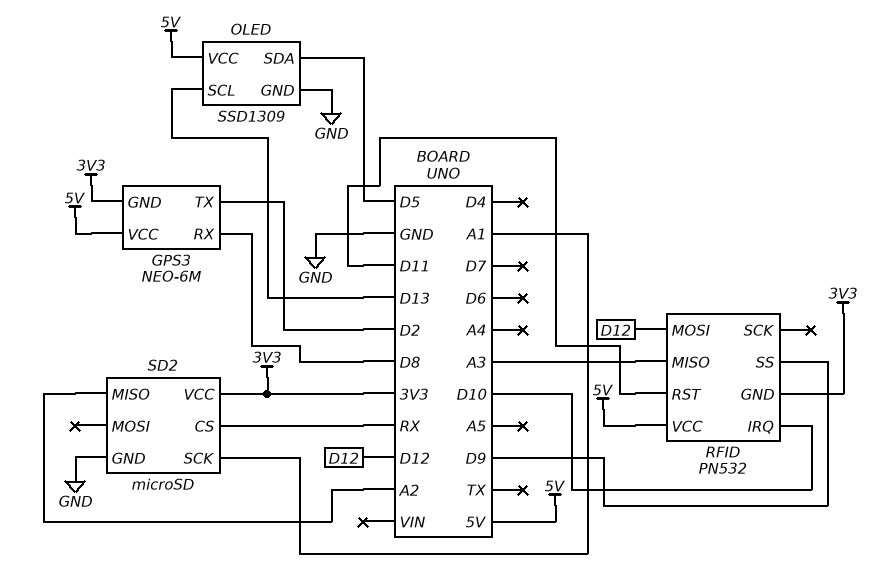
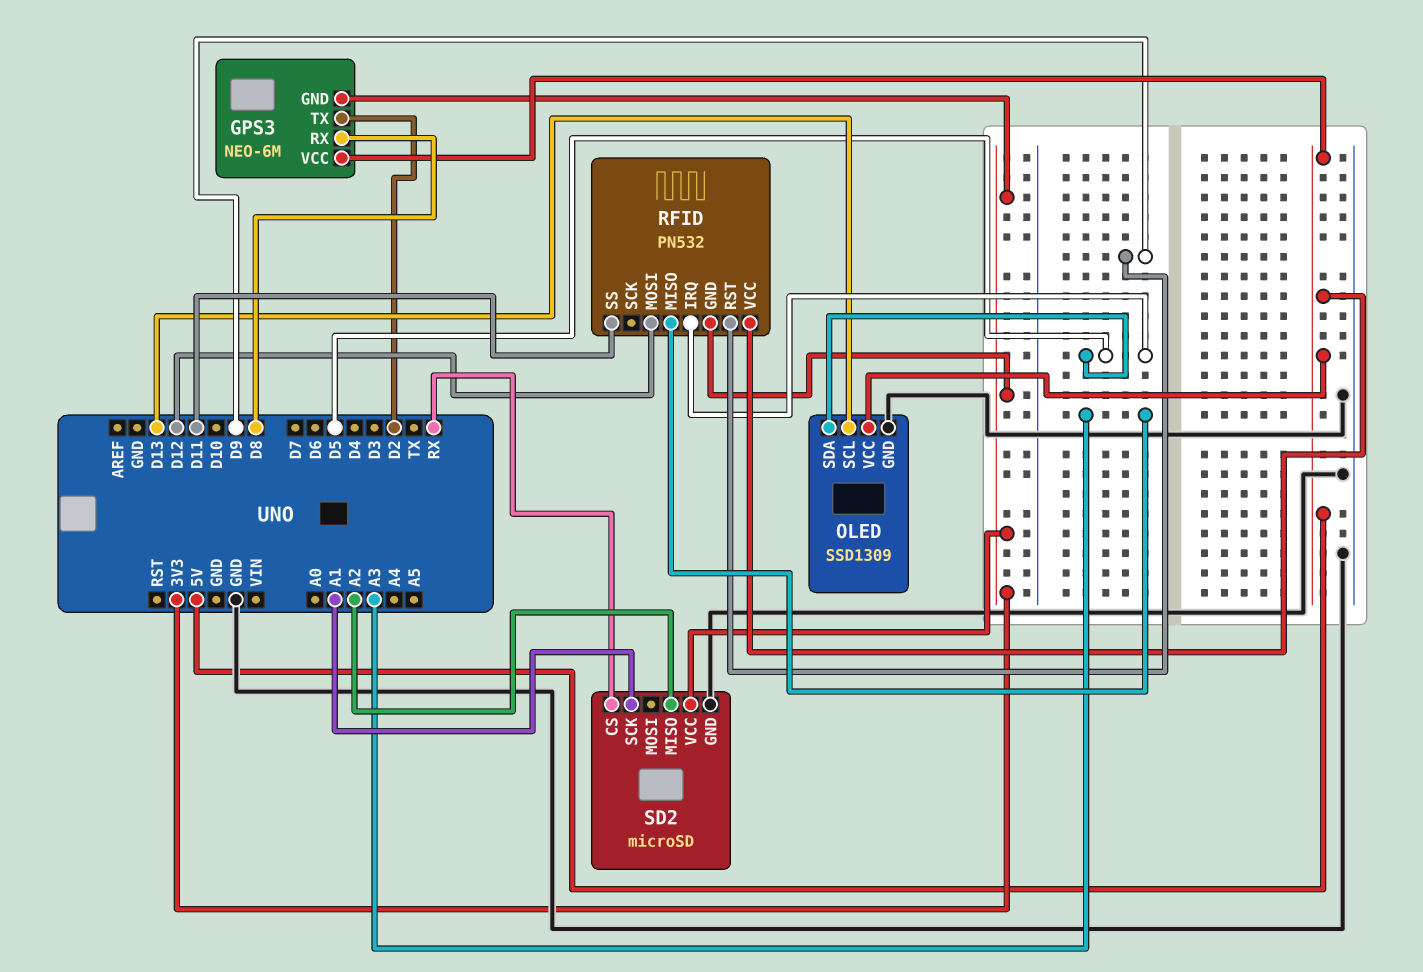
RFID pin IRQ: D10 -> D5
RFID pin RST: D11 -> D9
RFID pin SS: D9 -> D11

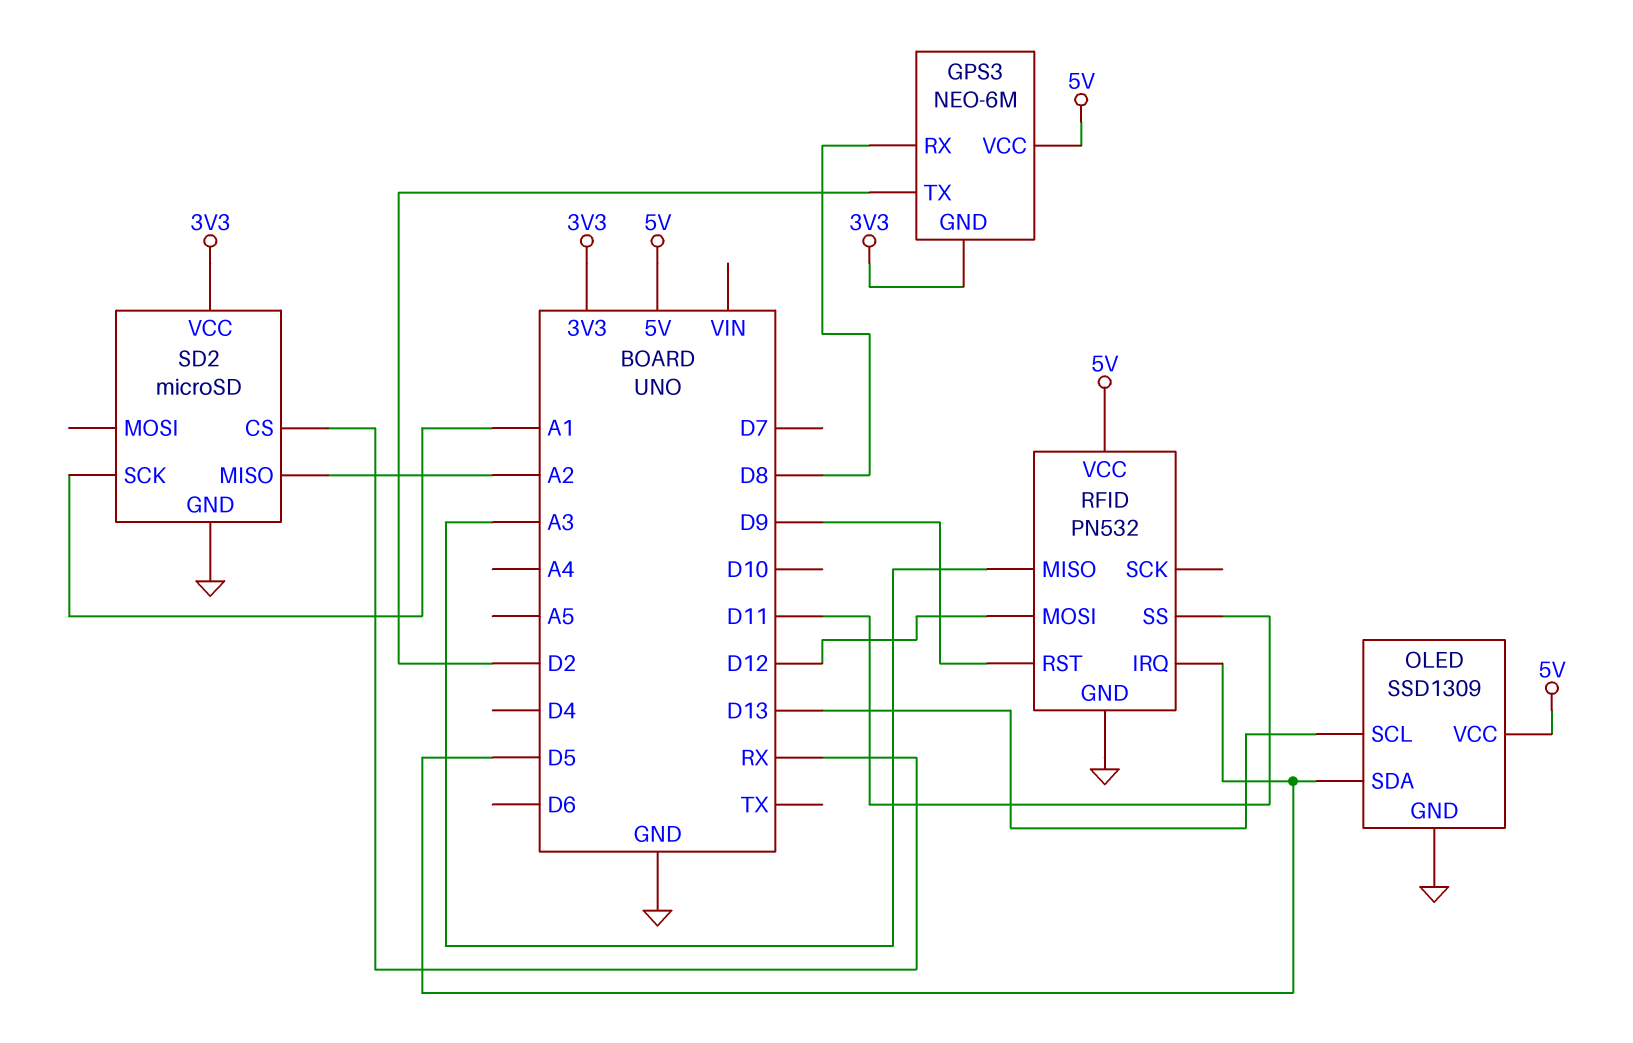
RFID pin GND: 3V3 -> GND

